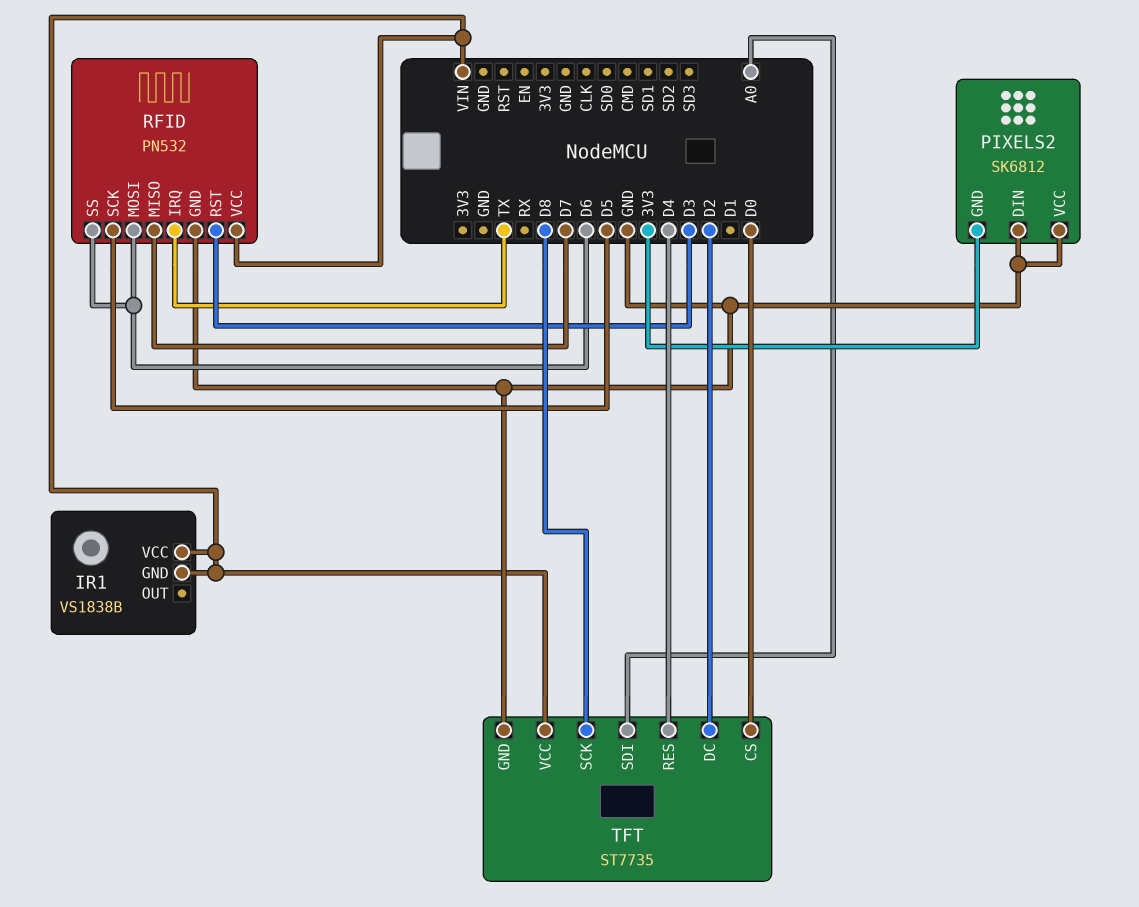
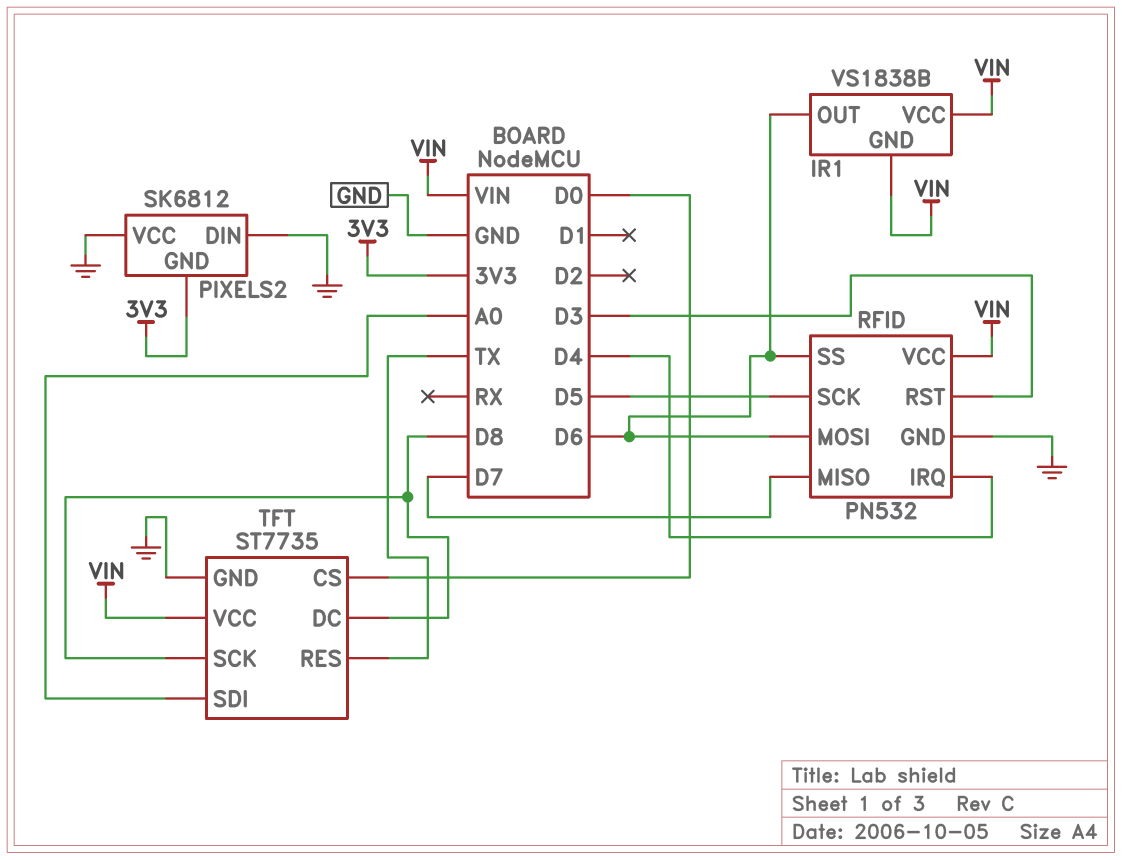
IR1 pin OUT: none -> D6
RFID pin IRQ: TX -> D4
TFT pin DC: D2 -> D8
TFT pin RES: D4 -> TX

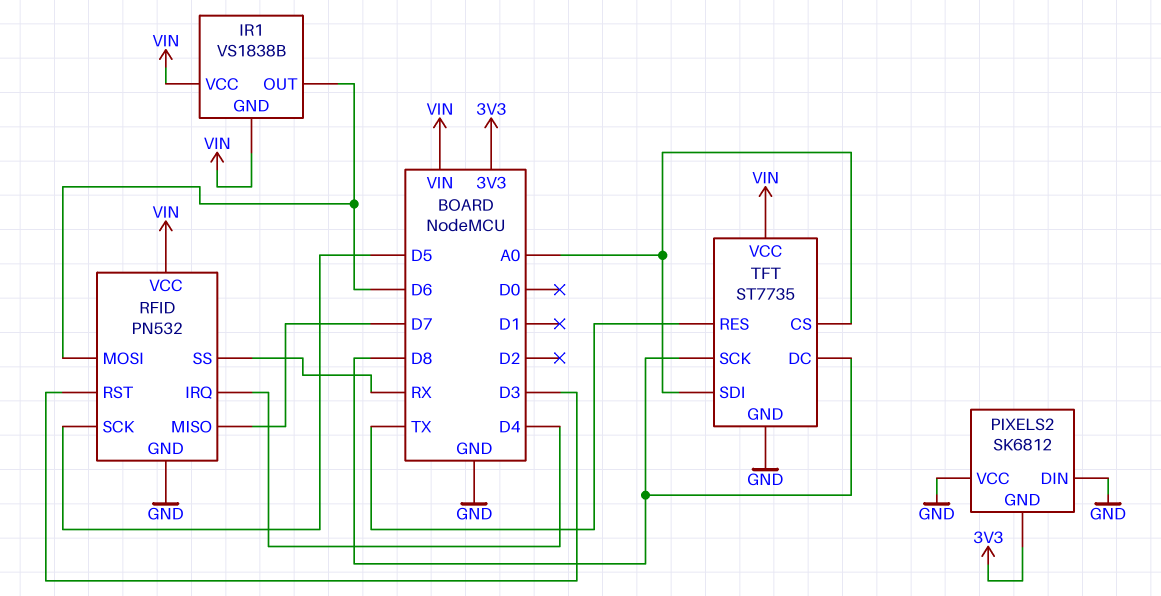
RFID pin SS: D6 -> RX
TFT pin CS: D0 -> A0

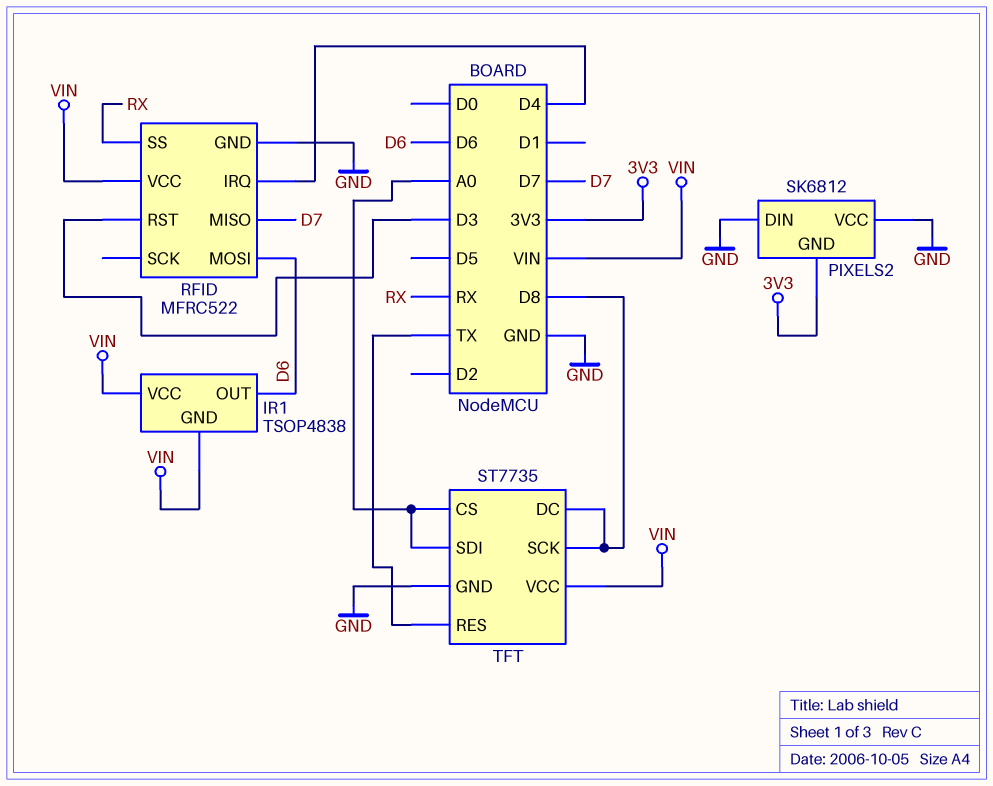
IR1: VS1838B -> TSOP4838
RFID: PN532 -> MFRC522
RFID pin SCK: D5 -> none

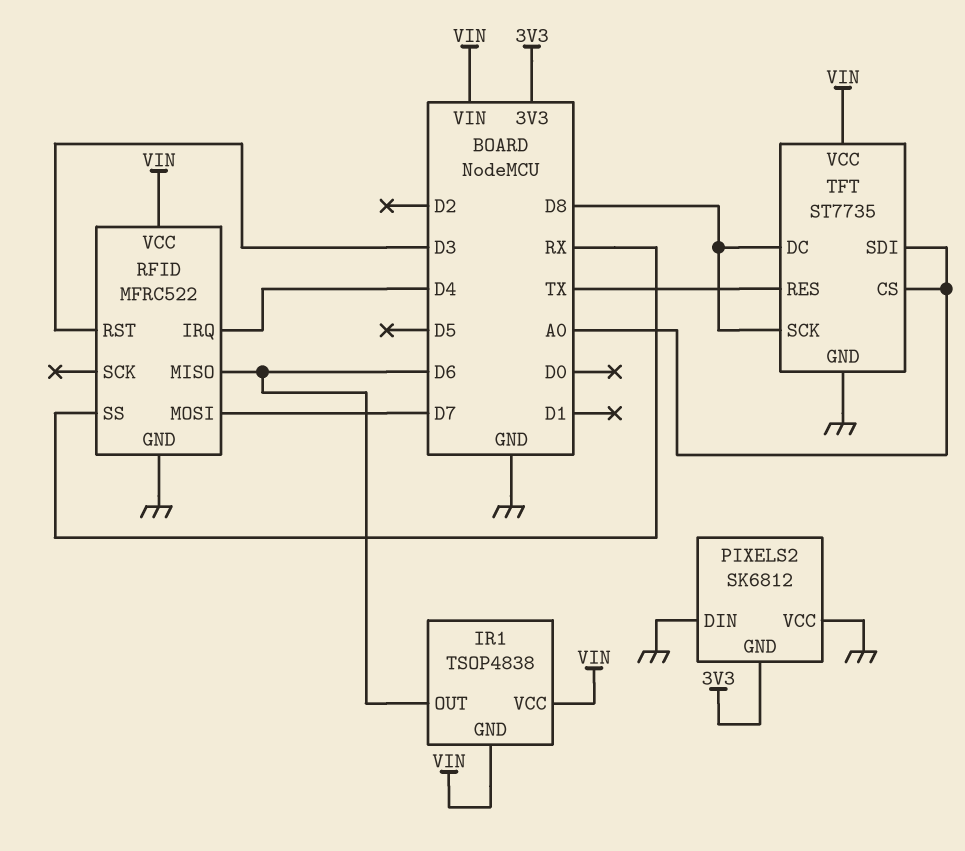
RFID pin MISO: D7 -> D6
RFID pin MOSI: D6 -> D7

